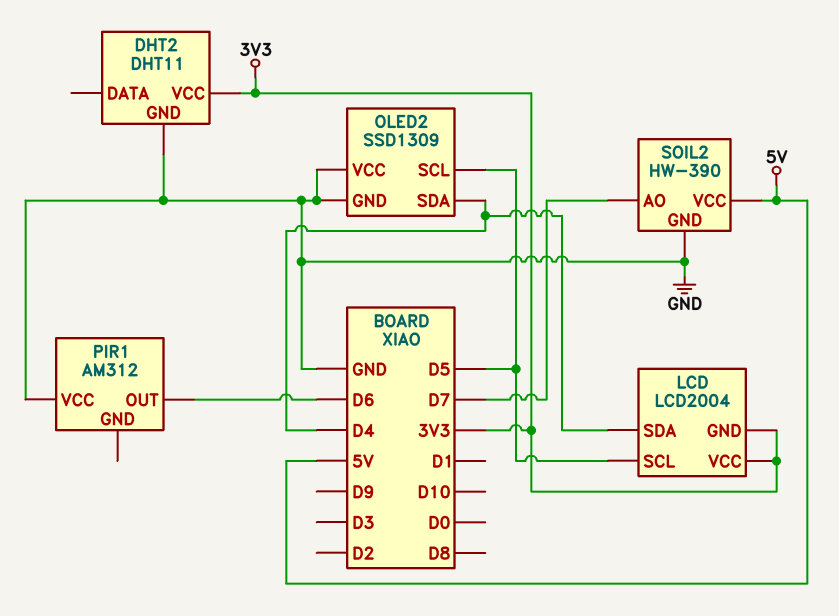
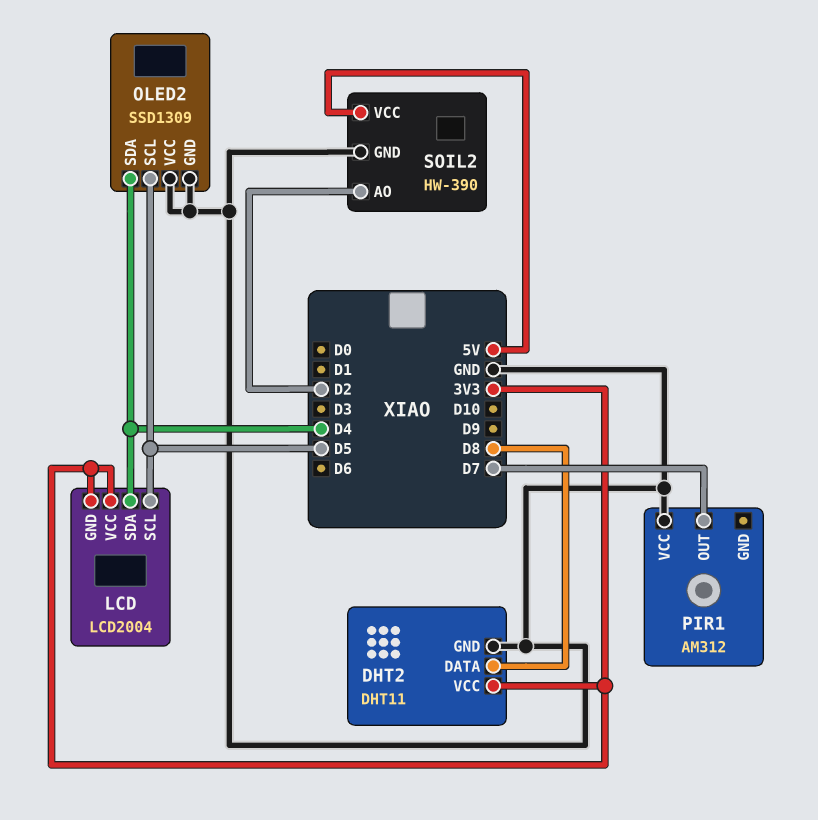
DHT2 pin DATA: none -> D8
PIR1 pin OUT: D6 -> D7
SOIL2 pin AO: D7 -> D2

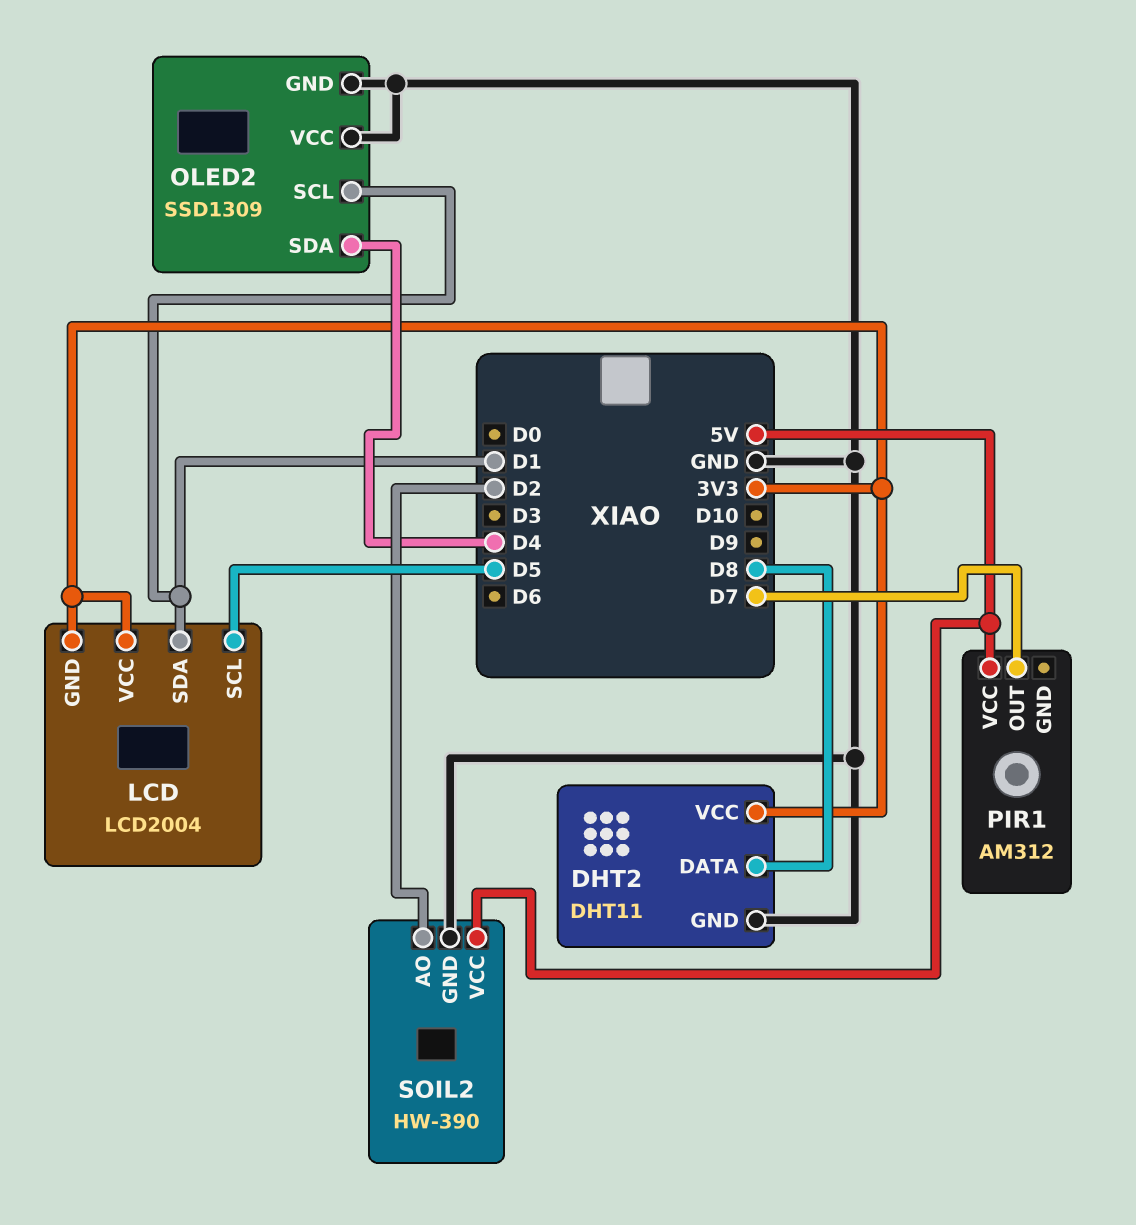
LCD pin SDA: D4 -> D1
OLED2 pin SCL: D5 -> D1
PIR1 pin VCC: GND -> 5V

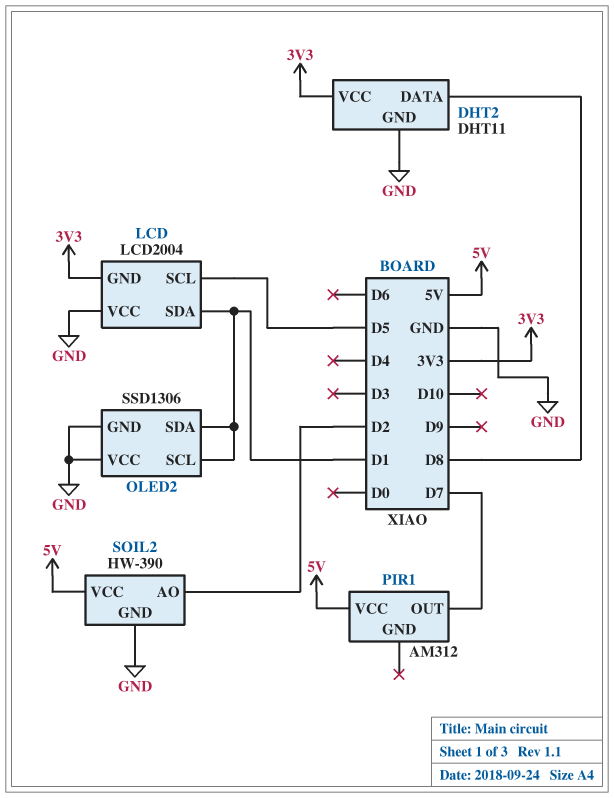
LCD pin VCC: 3V3 -> GND
OLED2: SSD1309 -> SSD1306
OLED2 pin SDA: D4 -> D1

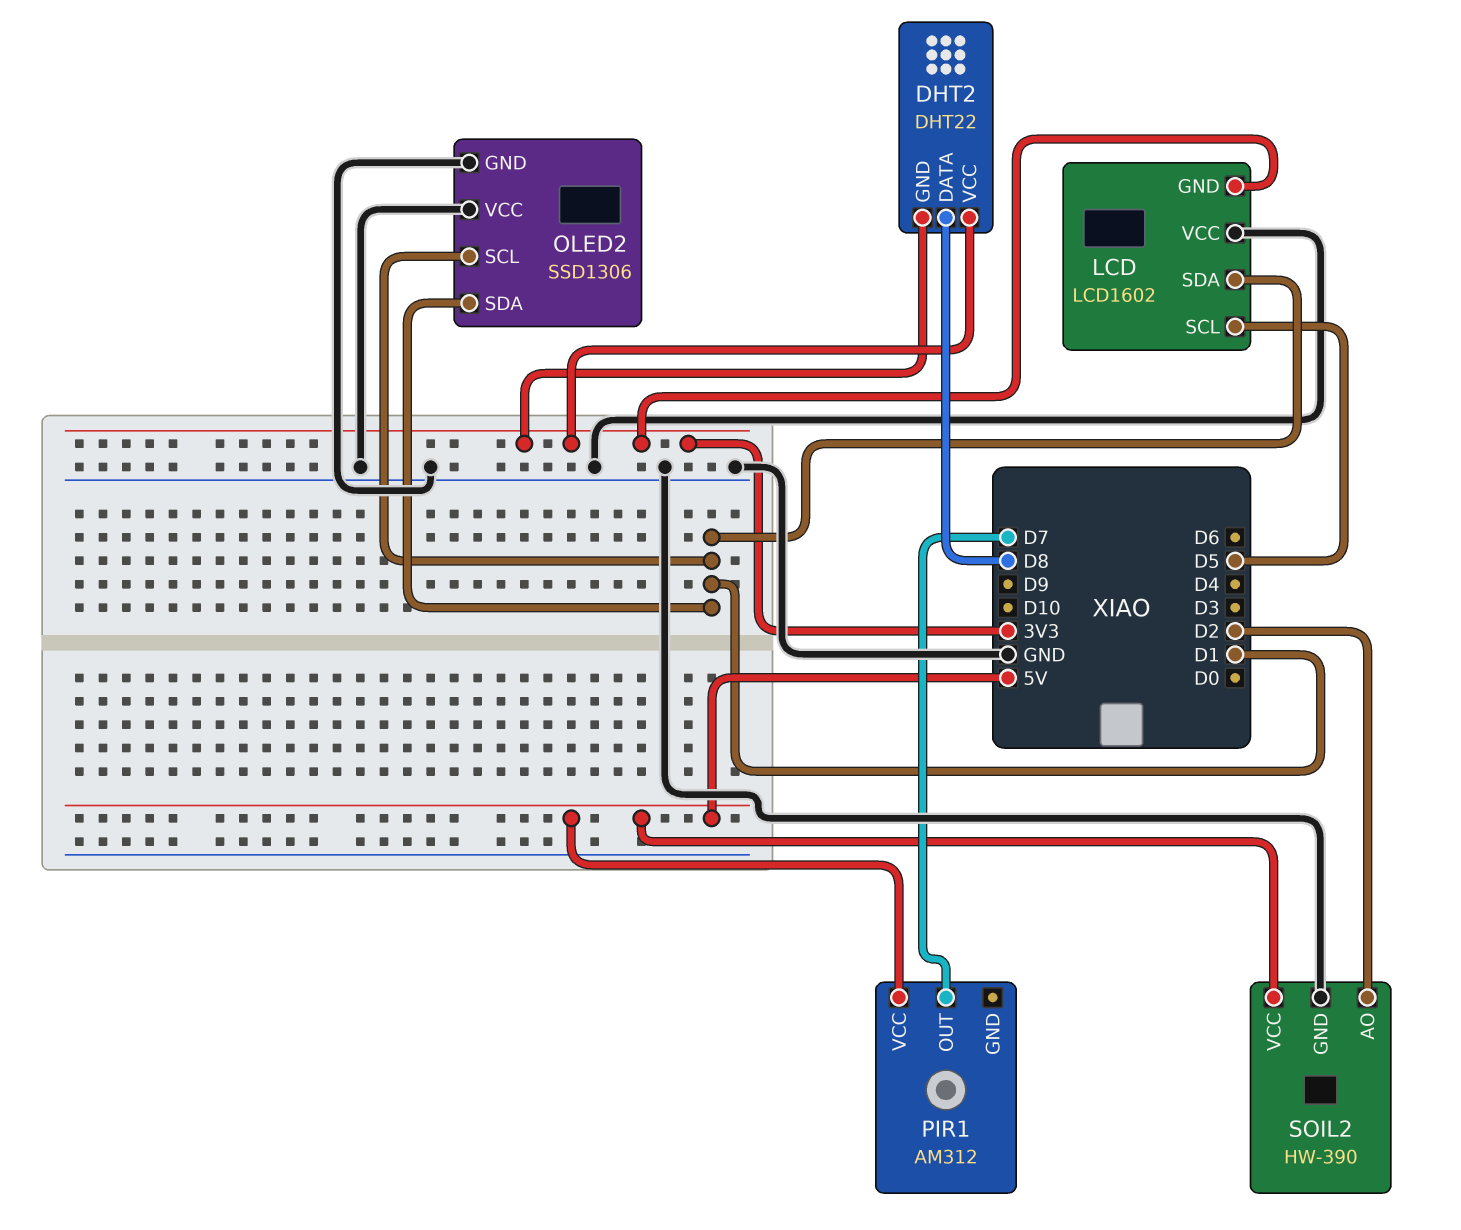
DHT2: DHT11 -> DHT22
DHT2 pin GND: GND -> 3V3
LCD: LCD2004 -> LCD1602

